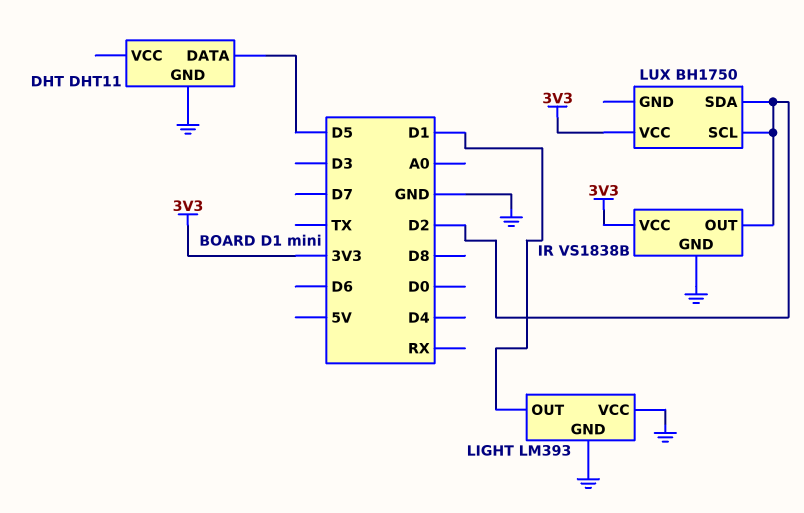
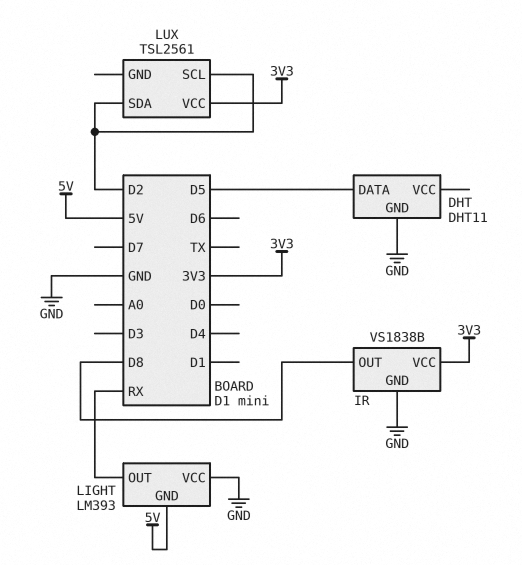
IR pin OUT: D2 -> D8
LIGHT pin GND: GND -> 5V
LIGHT pin OUT: D1 -> RX
LUX: BH1750 -> TSL2561

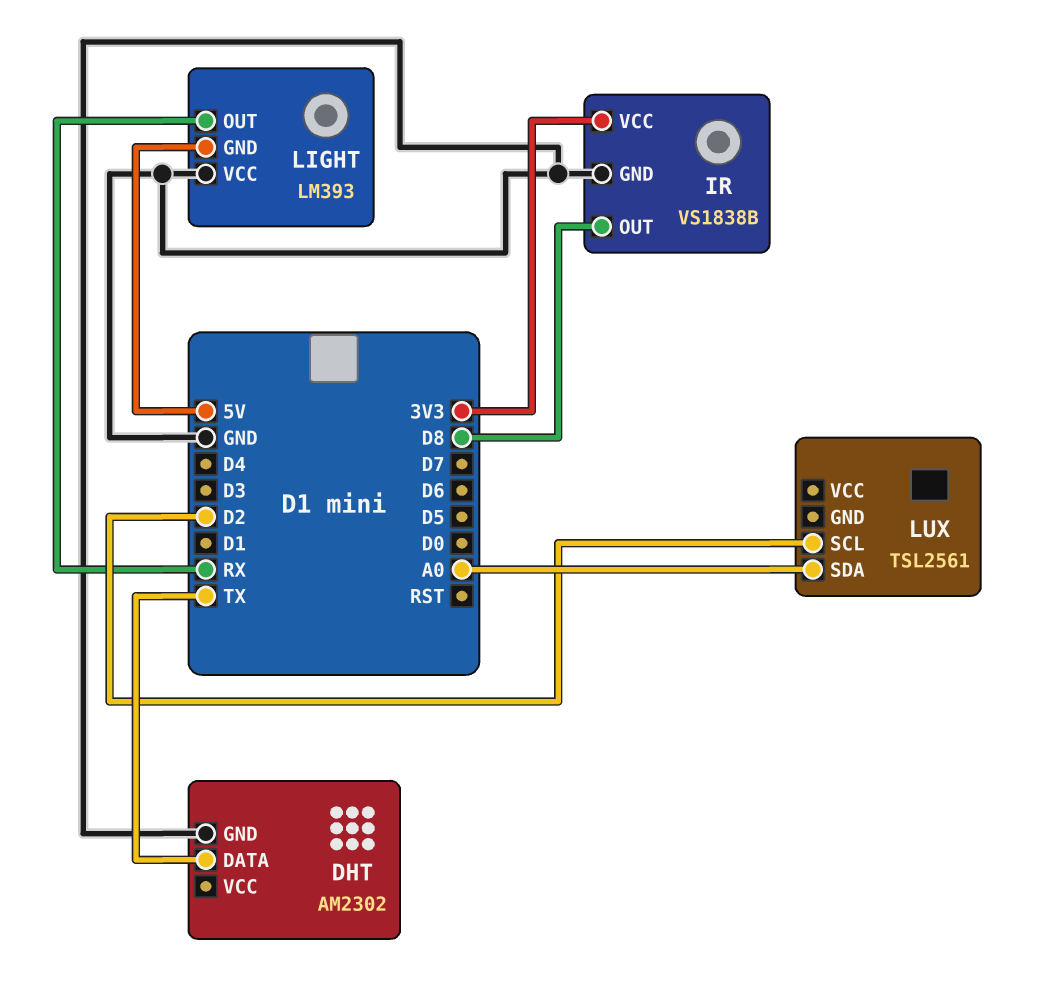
DHT: DHT11 -> AM2302
DHT pin DATA: D5 -> TX
LUX pin SDA: D2 -> A0
LUX pin VCC: 3V3 -> none

